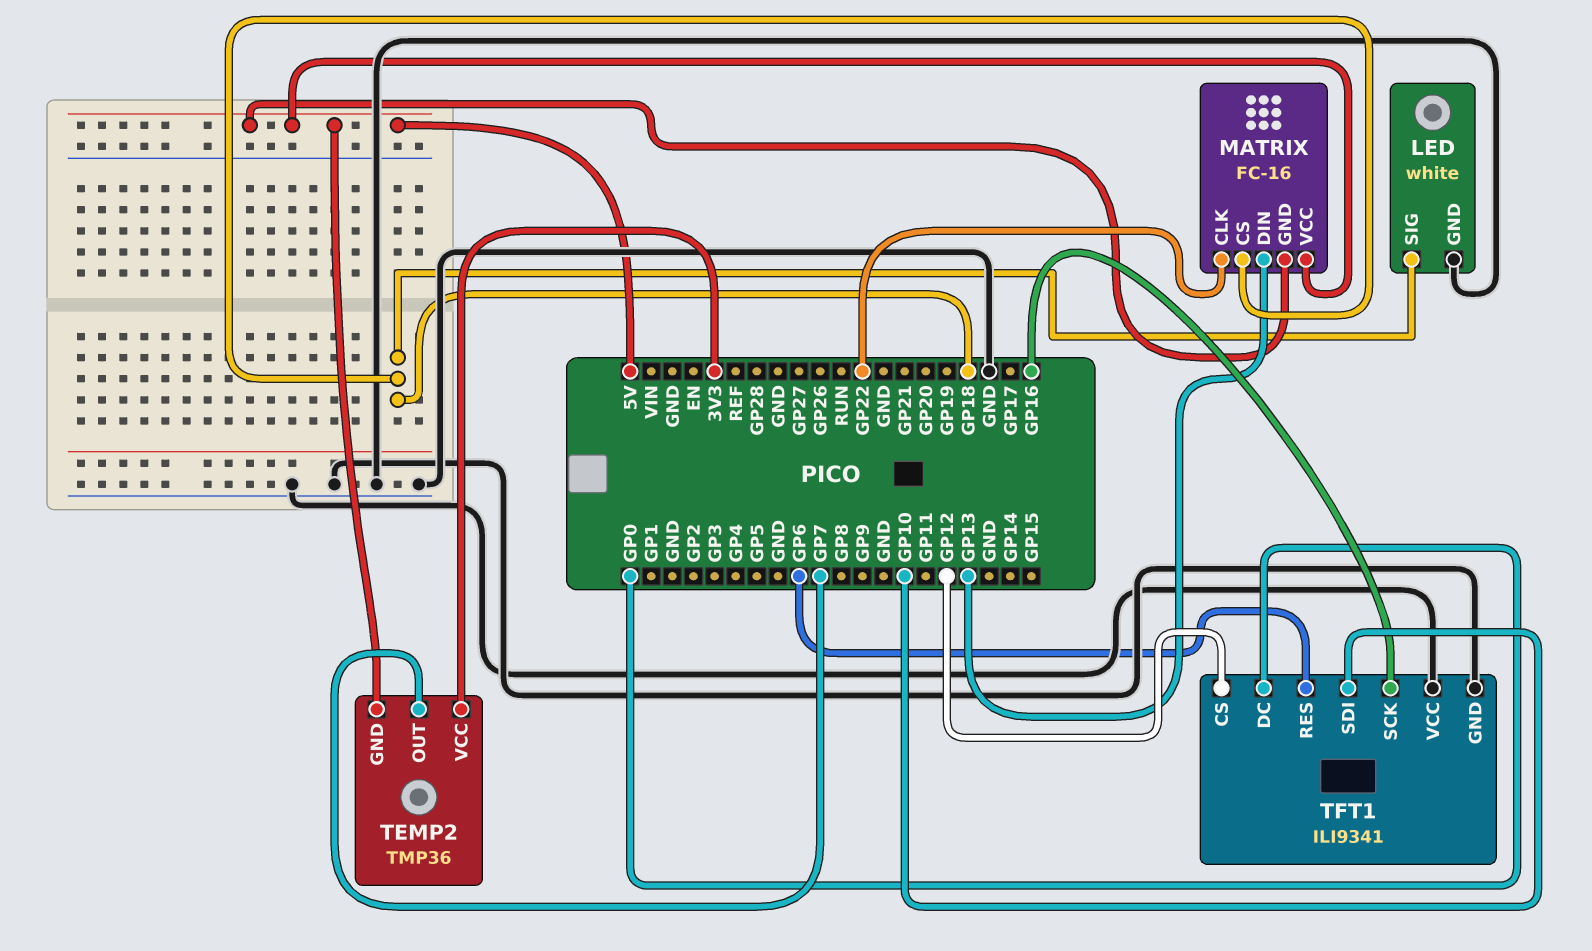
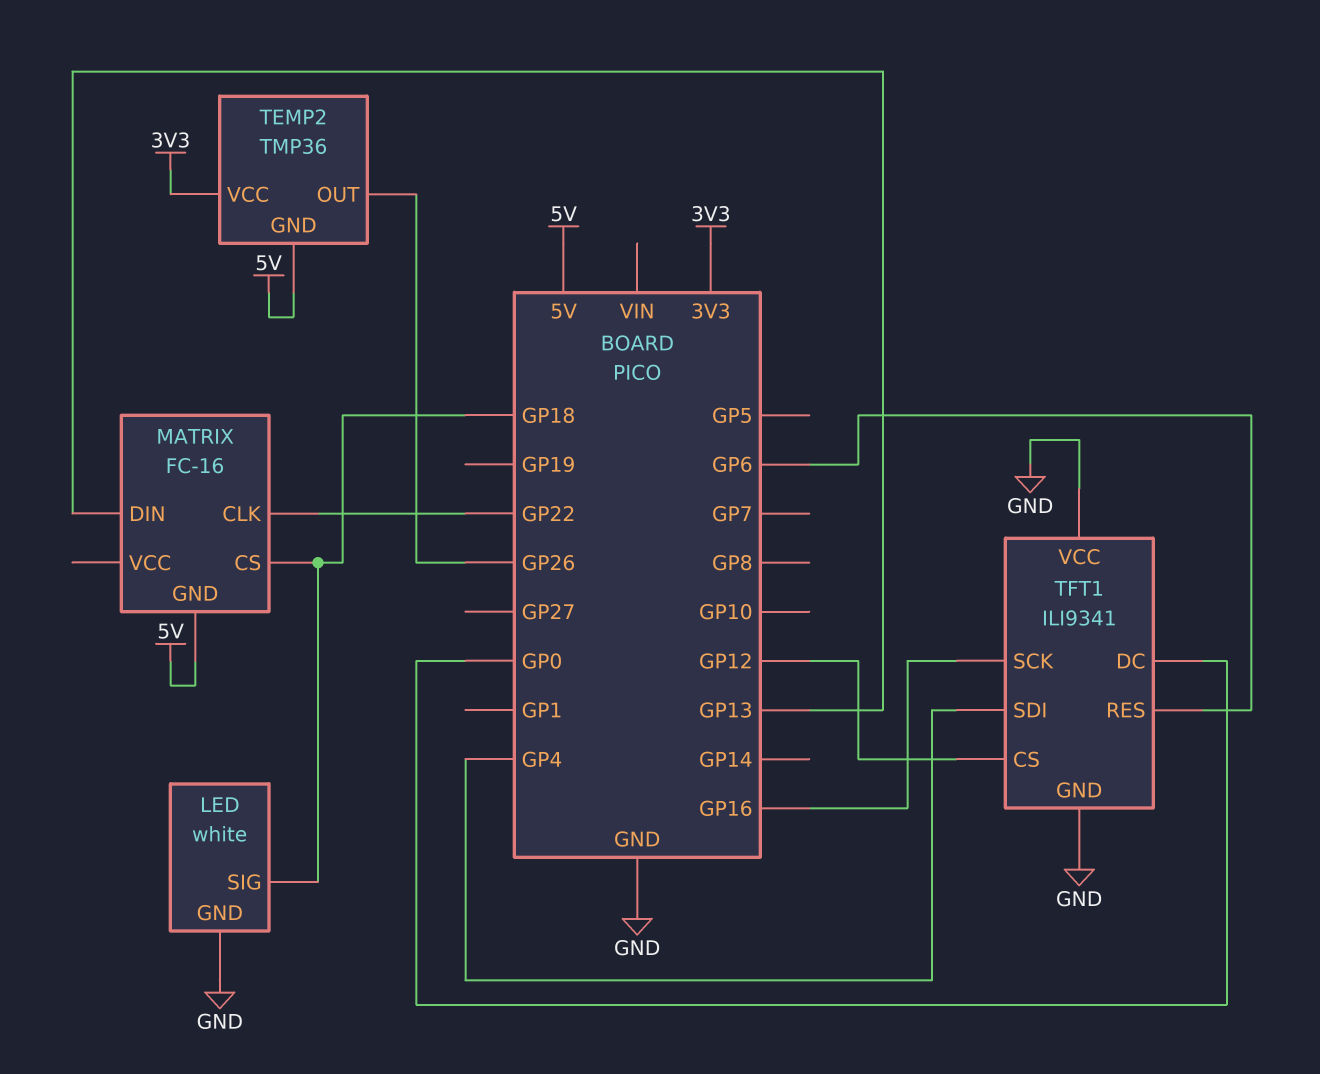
MATRIX pin VCC: 5V -> none
TEMP2 pin OUT: GP7 -> GP26
TFT1 pin SDI: GP10 -> GP4

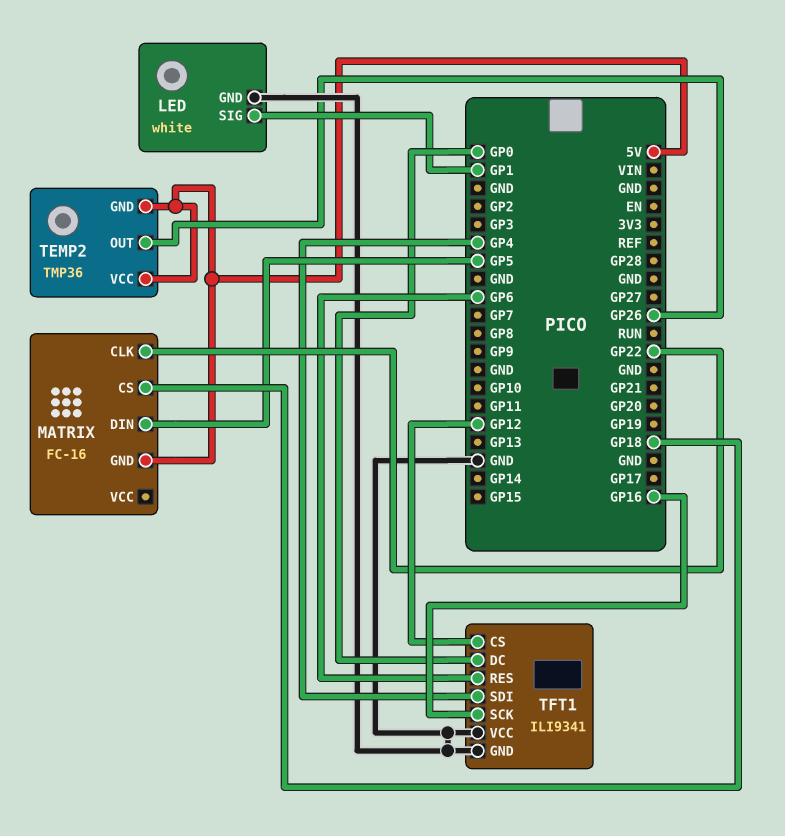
LED pin SIG: GP18 -> GP1
MATRIX pin DIN: GP13 -> GP5
TEMP2 pin VCC: 3V3 -> 5V

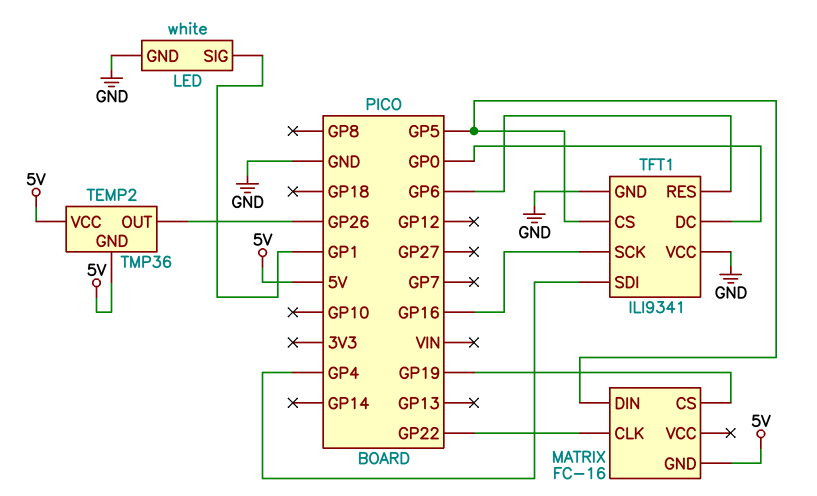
MATRIX pin CS: GP18 -> GP19
TFT1 pin CS: GP12 -> GP5

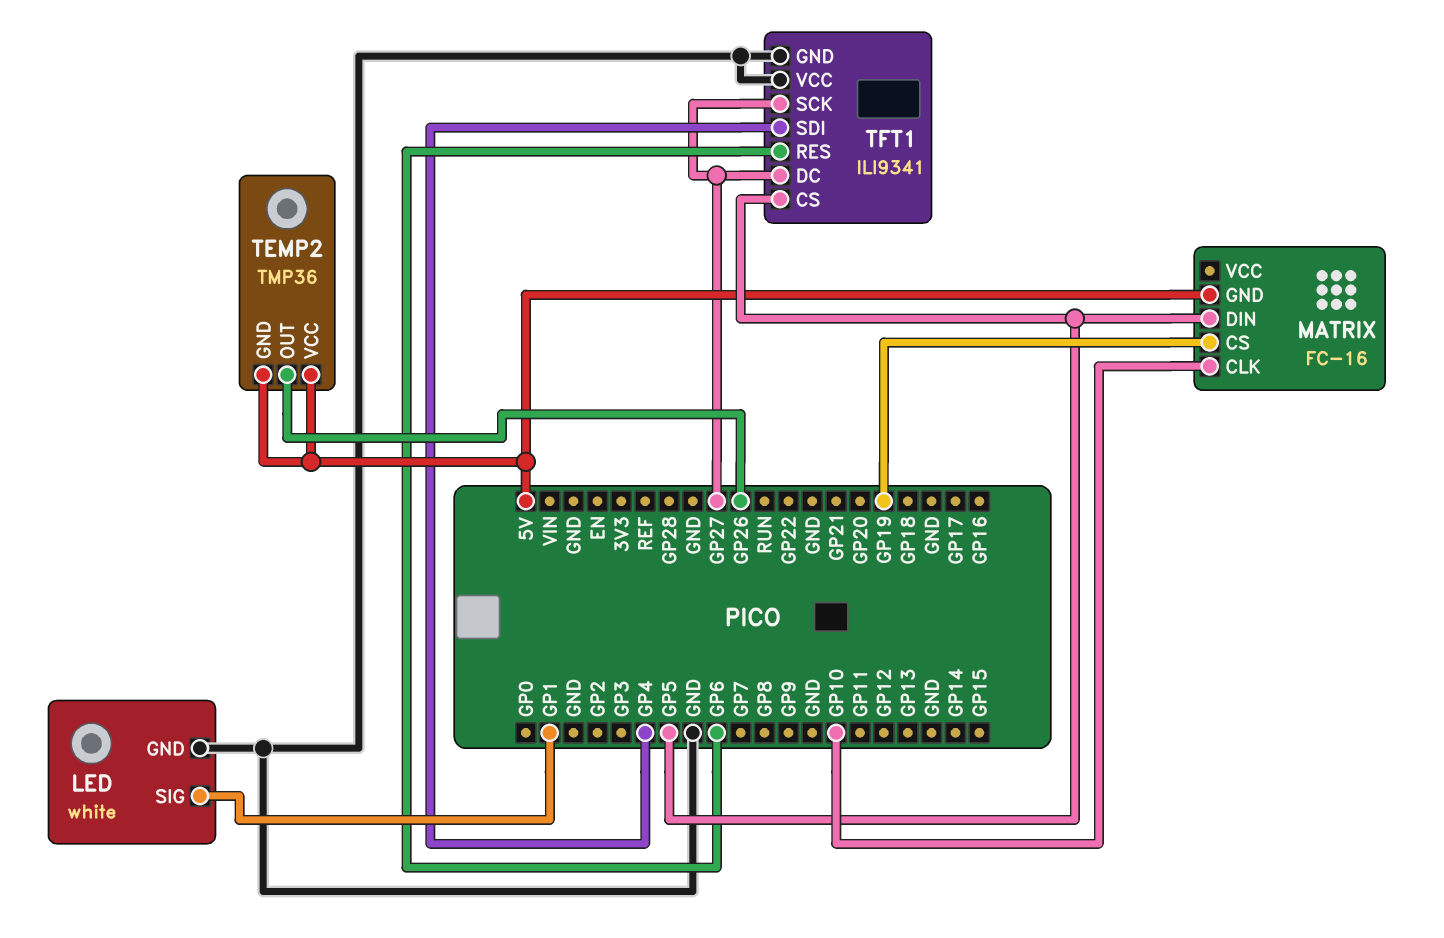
MATRIX pin CLK: GP22 -> GP10
TFT1 pin DC: GP0 -> GP27
TFT1 pin SCK: GP16 -> GP27

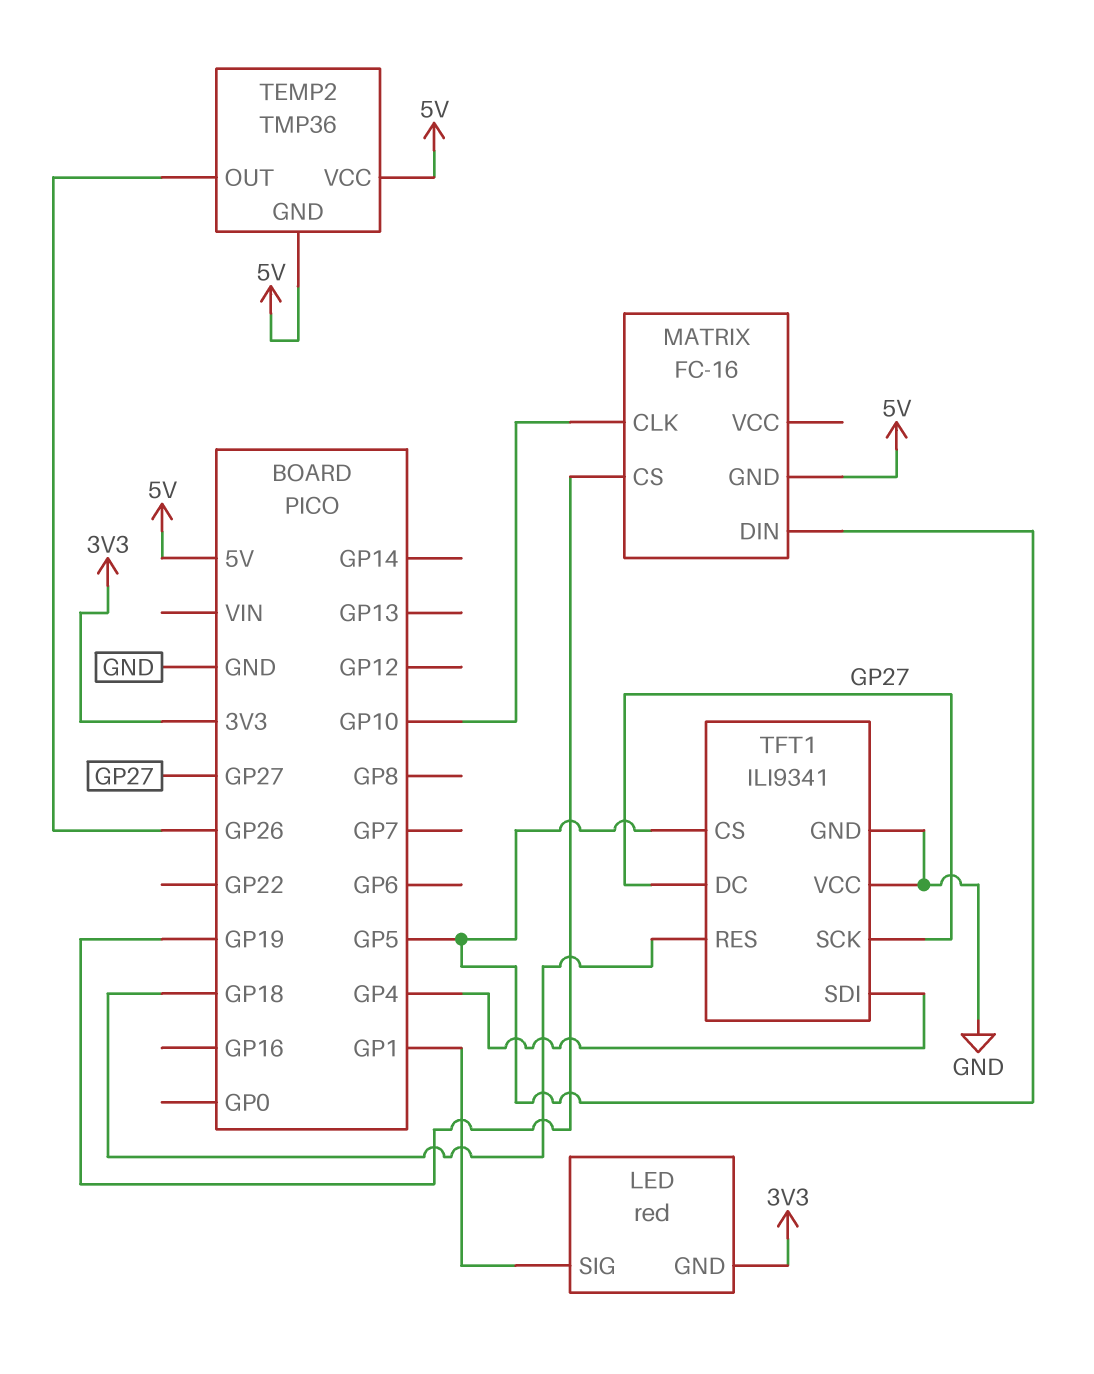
LED: white -> red
LED pin GND: GND -> 3V3
TFT1 pin RES: GP6 -> GP18

